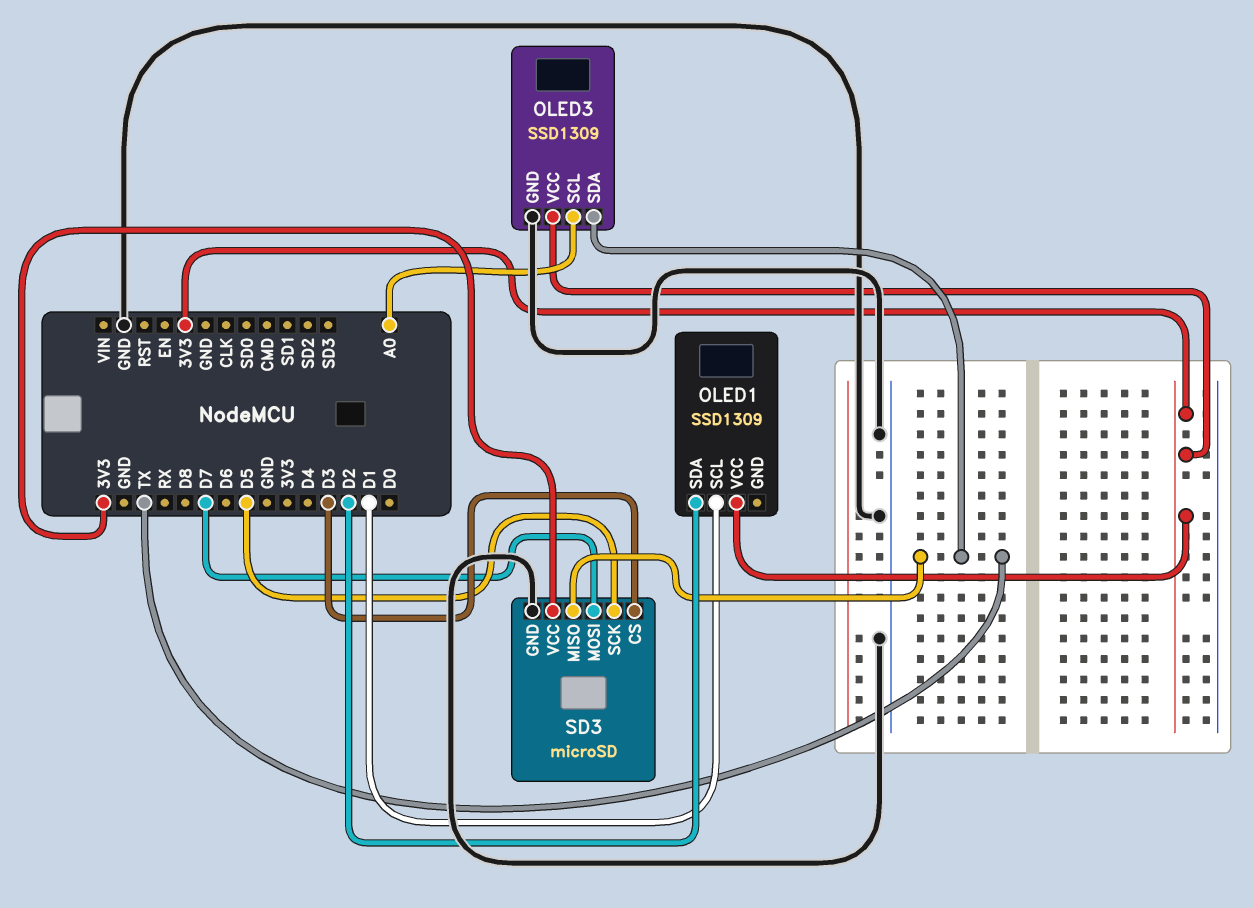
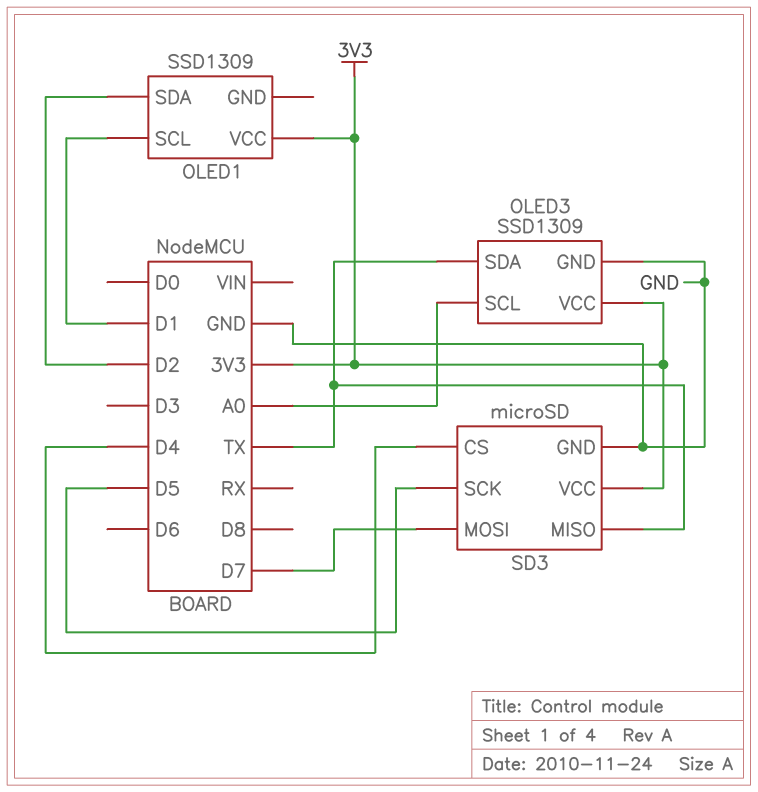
SD3 pin CS: D3 -> D4

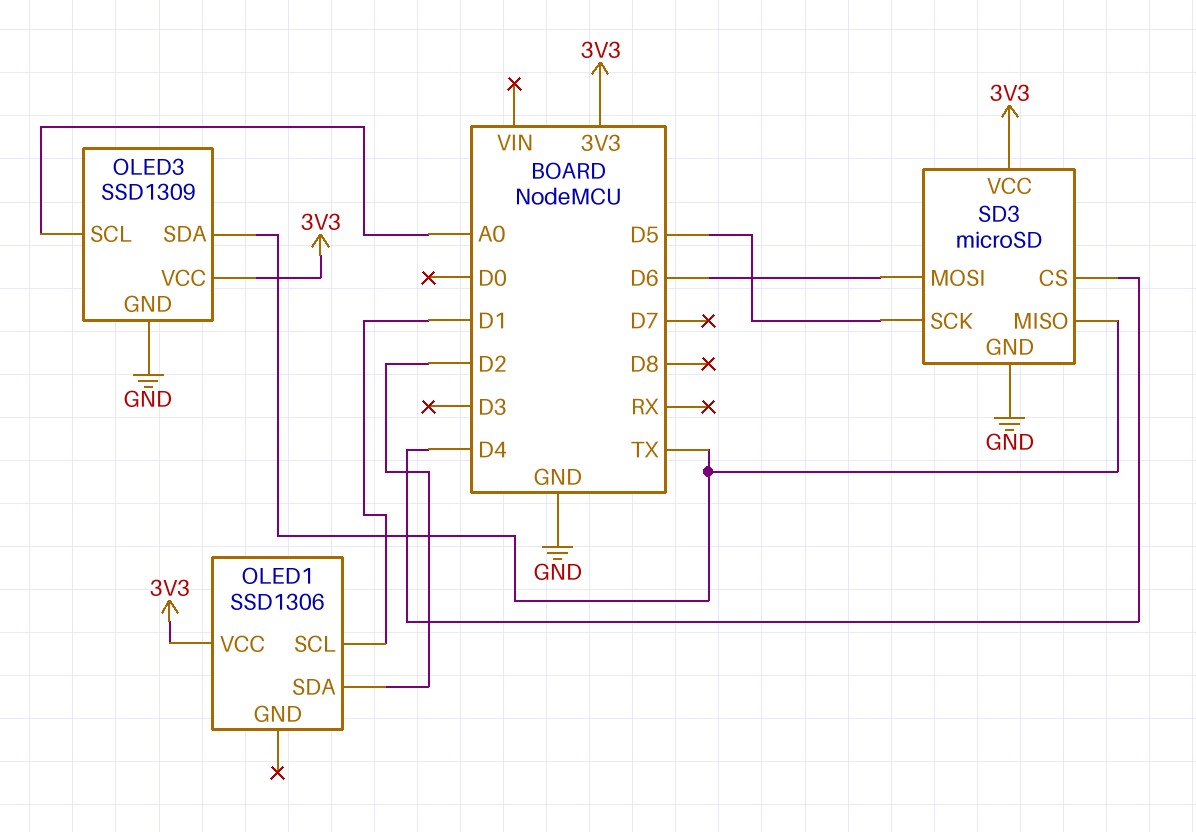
OLED1: SSD1309 -> SSD1306
SD3 pin MOSI: D7 -> D6

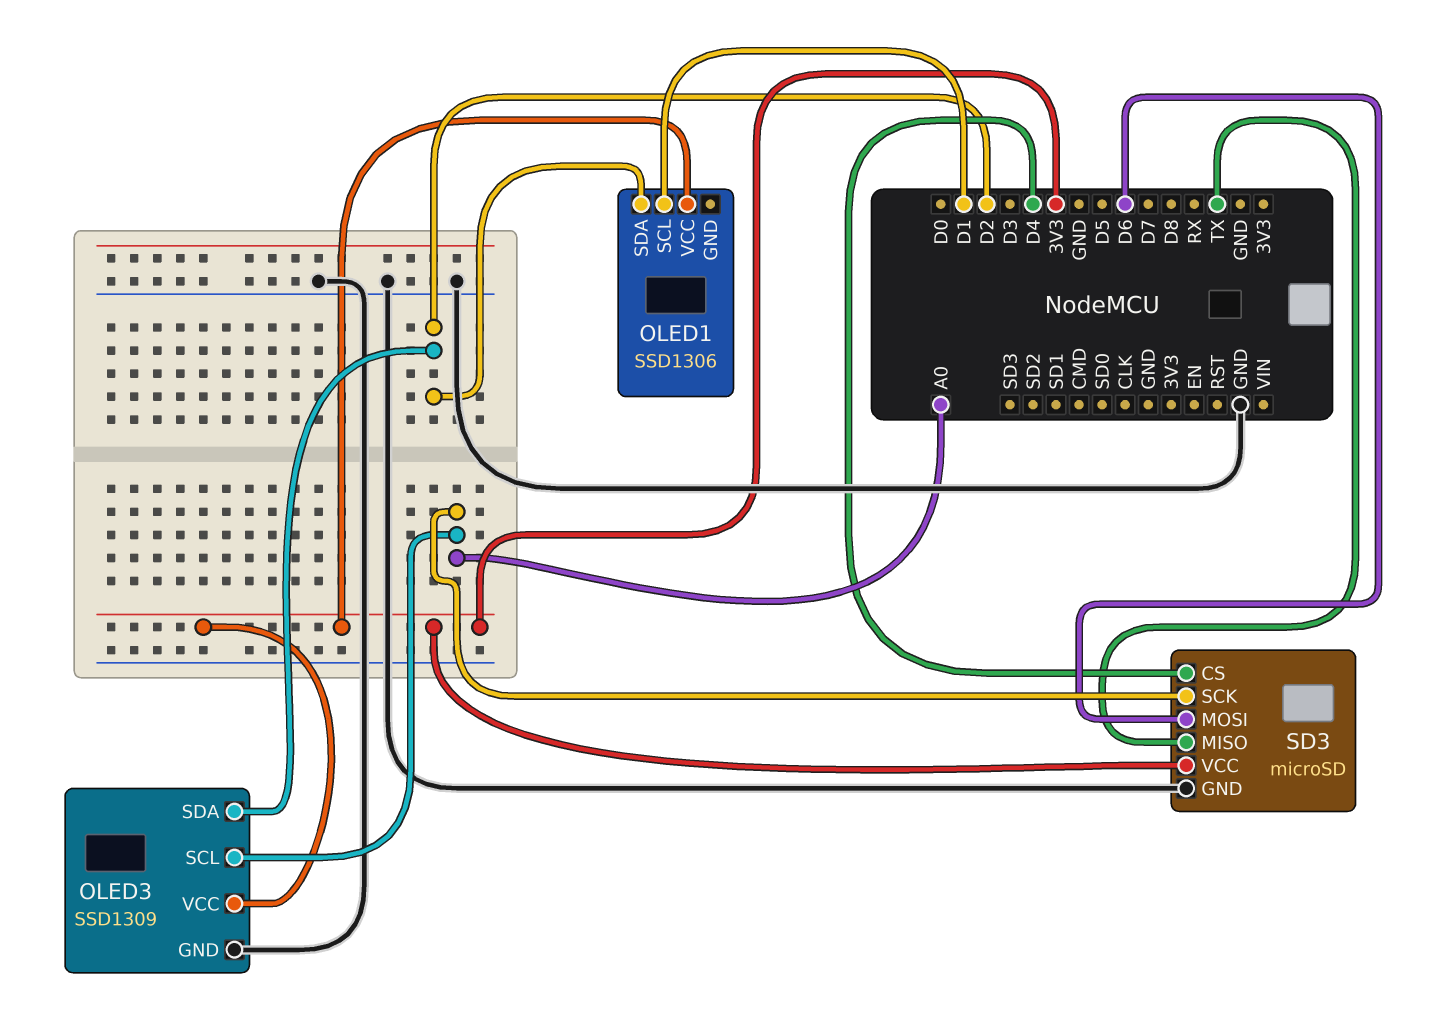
OLED3 pin SDA: TX -> D2
SD3 pin SCK: D5 -> A0

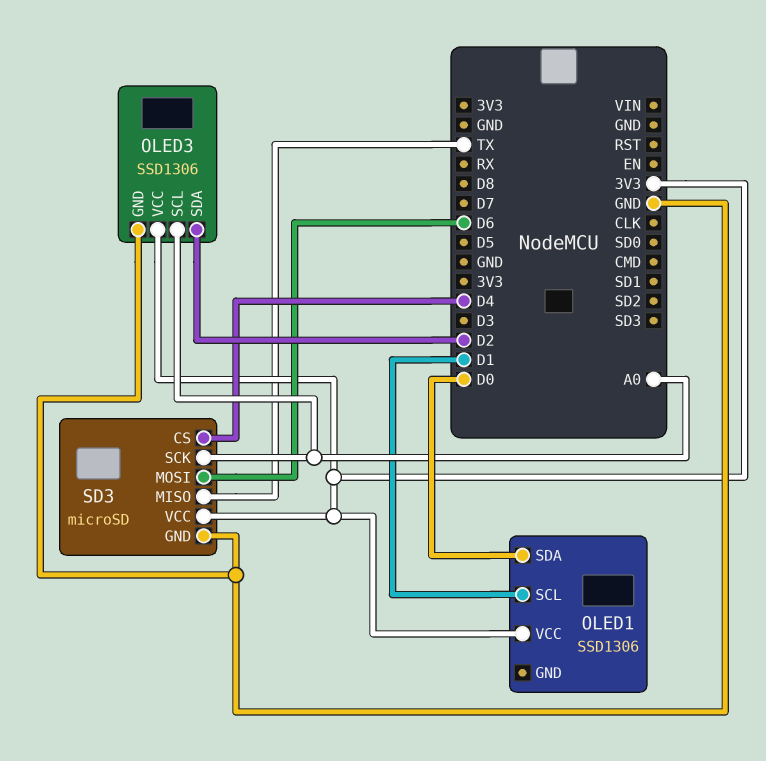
OLED1 pin SDA: D2 -> D0
OLED3: SSD1309 -> SSD1306

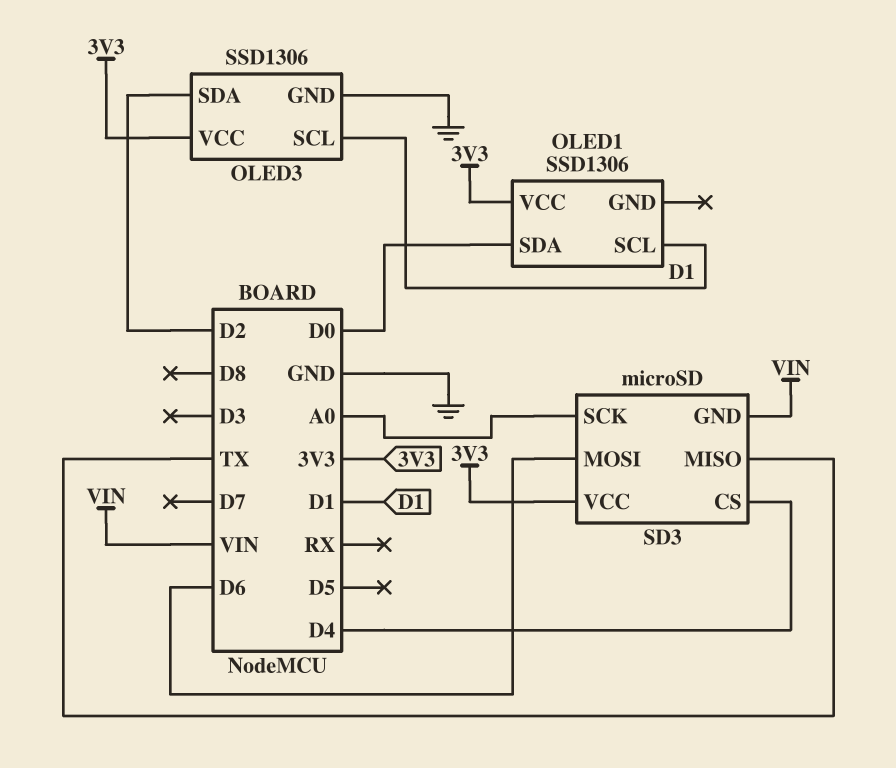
OLED3 pin SCL: A0 -> D1
SD3 pin GND: GND -> VIN

